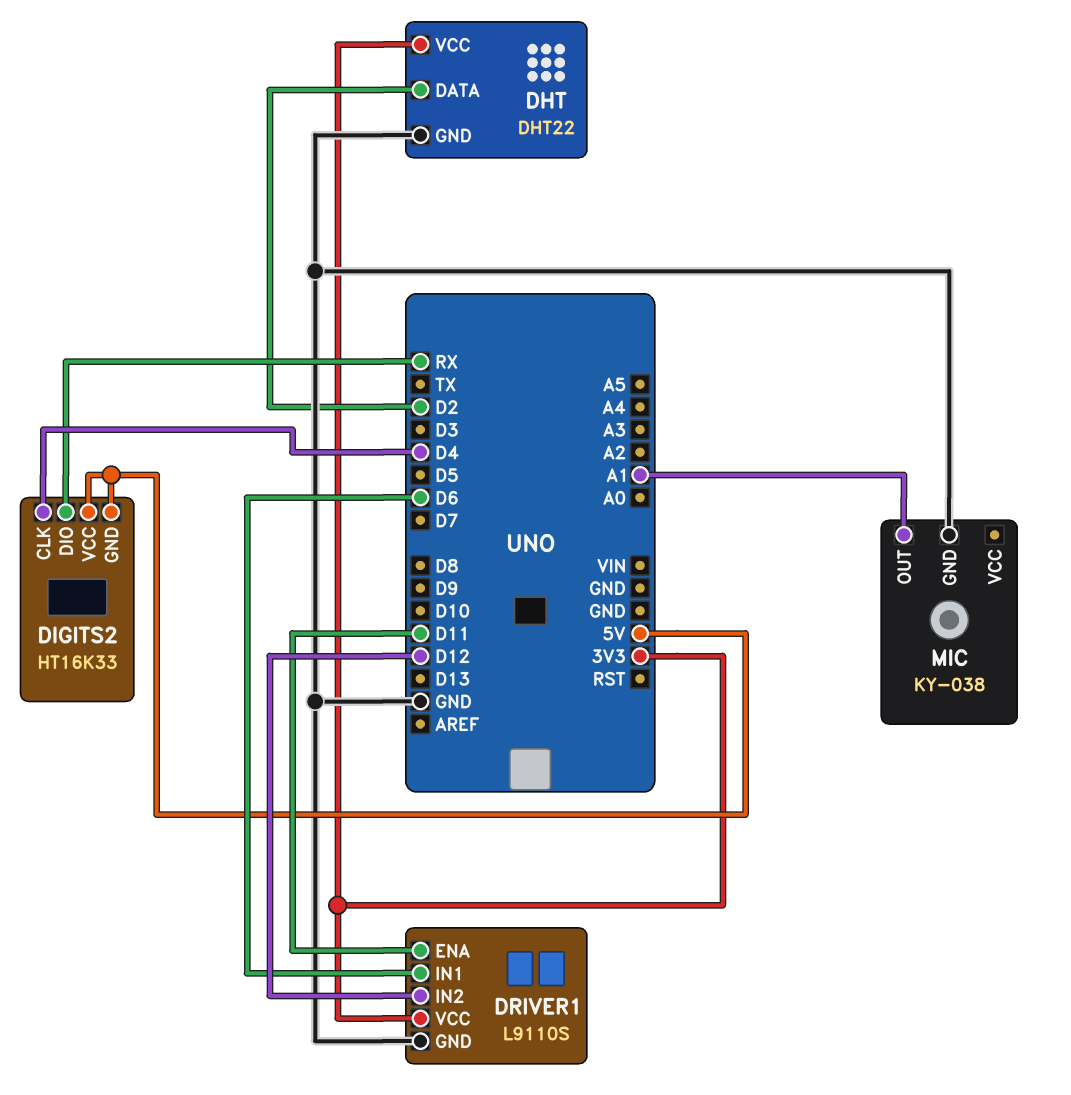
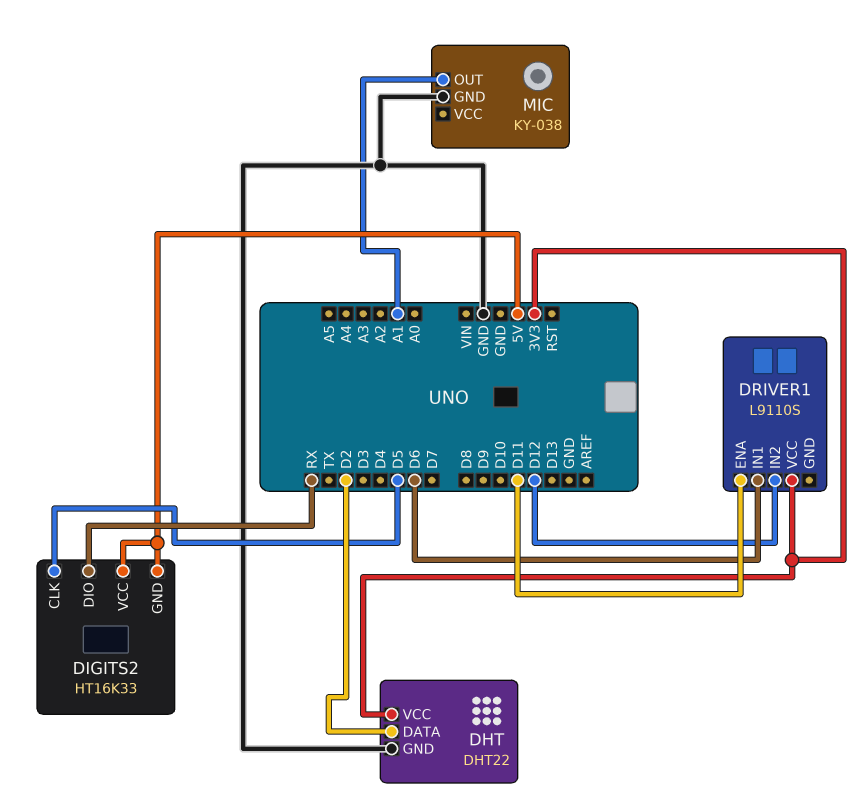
DIGITS2 pin CLK: D4 -> D5
DRIVER1 pin GND: GND -> none

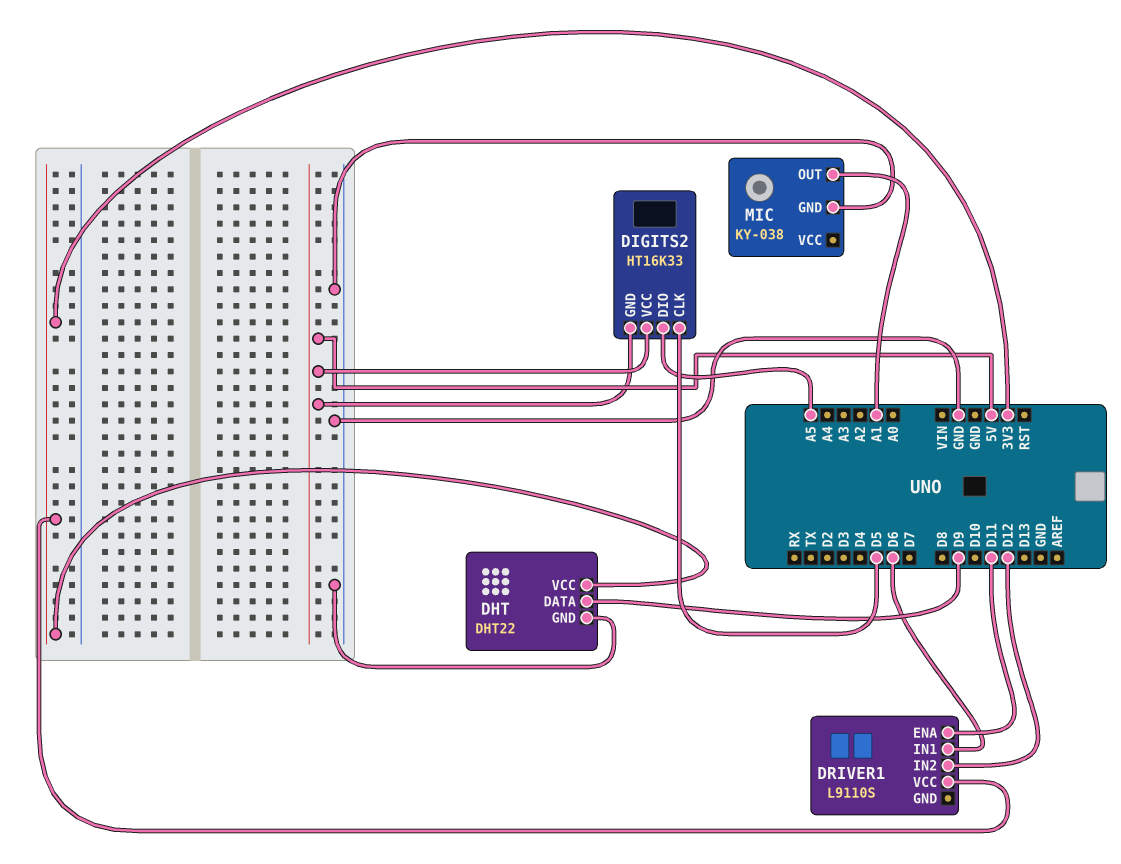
DHT pin DATA: D2 -> D9
DIGITS2 pin DIO: RX -> A5

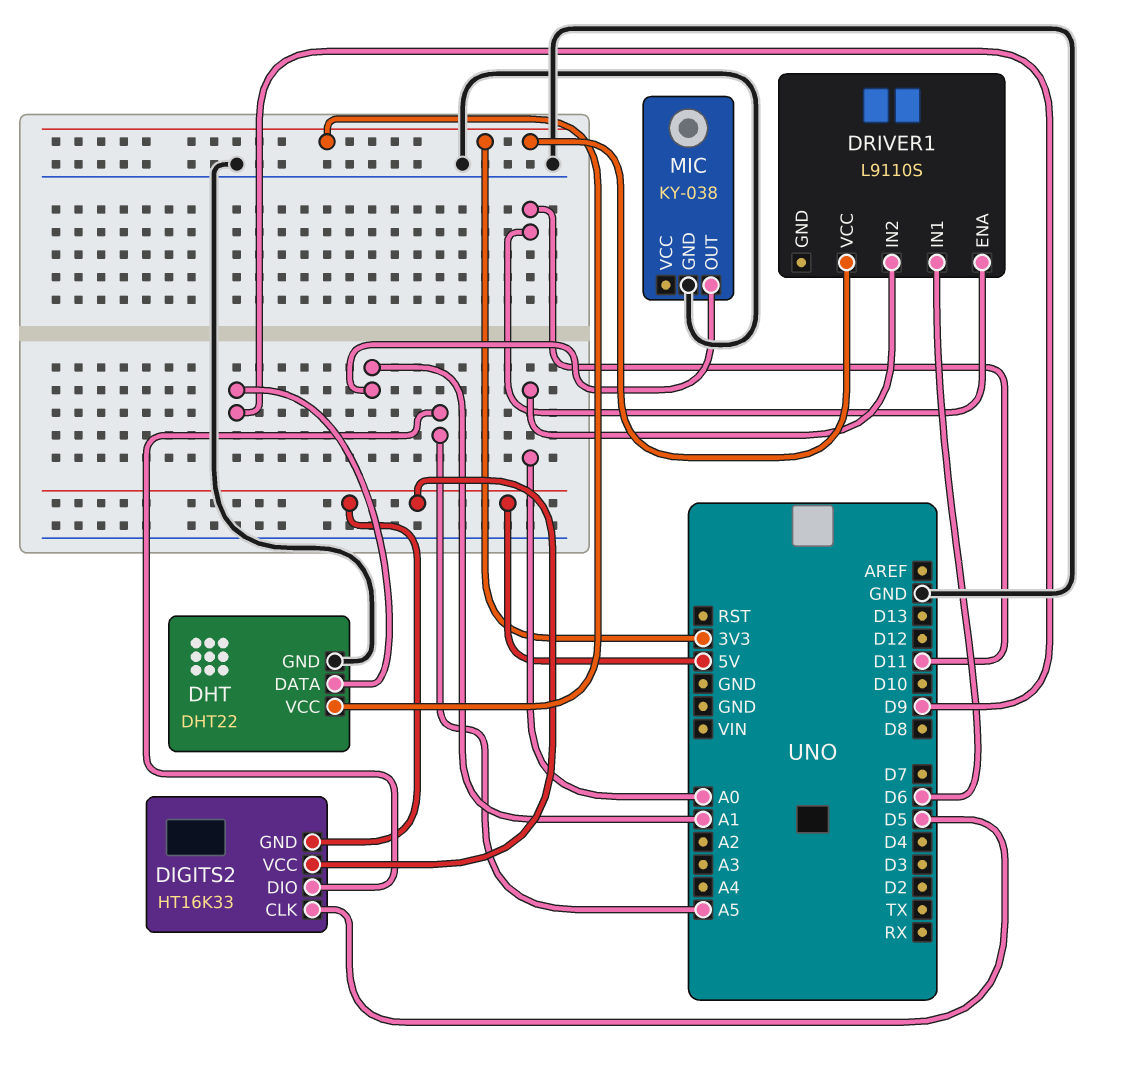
DRIVER1 pin IN2: D12 -> A0

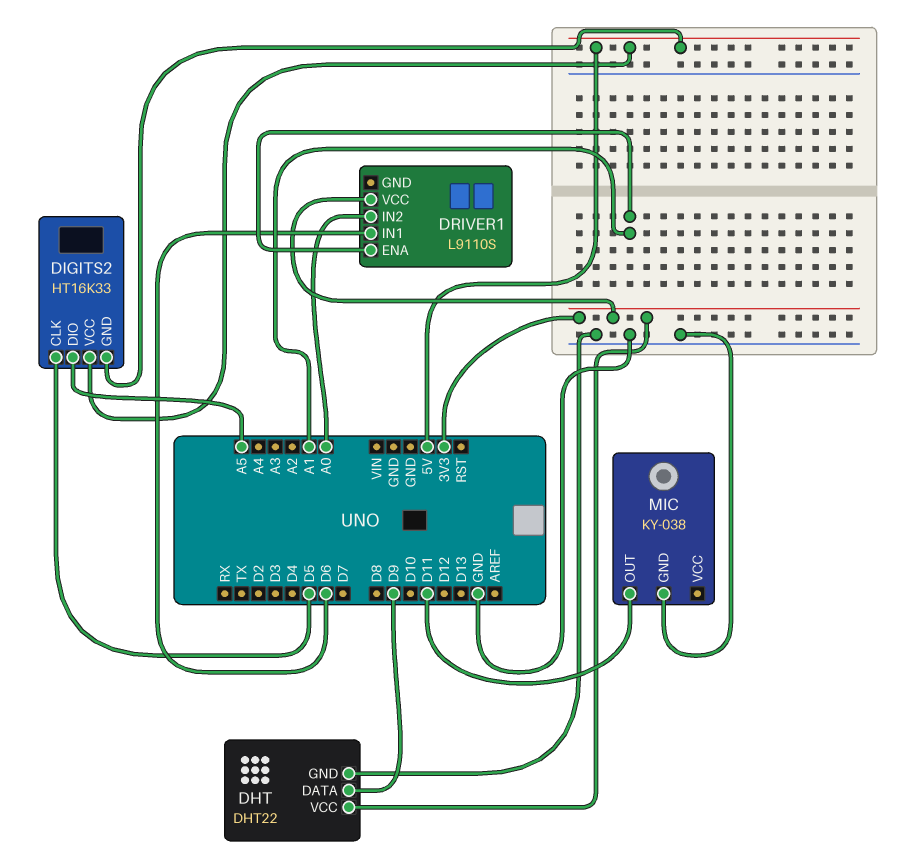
DRIVER1 pin ENA: D11 -> A1
MIC pin OUT: A1 -> D11

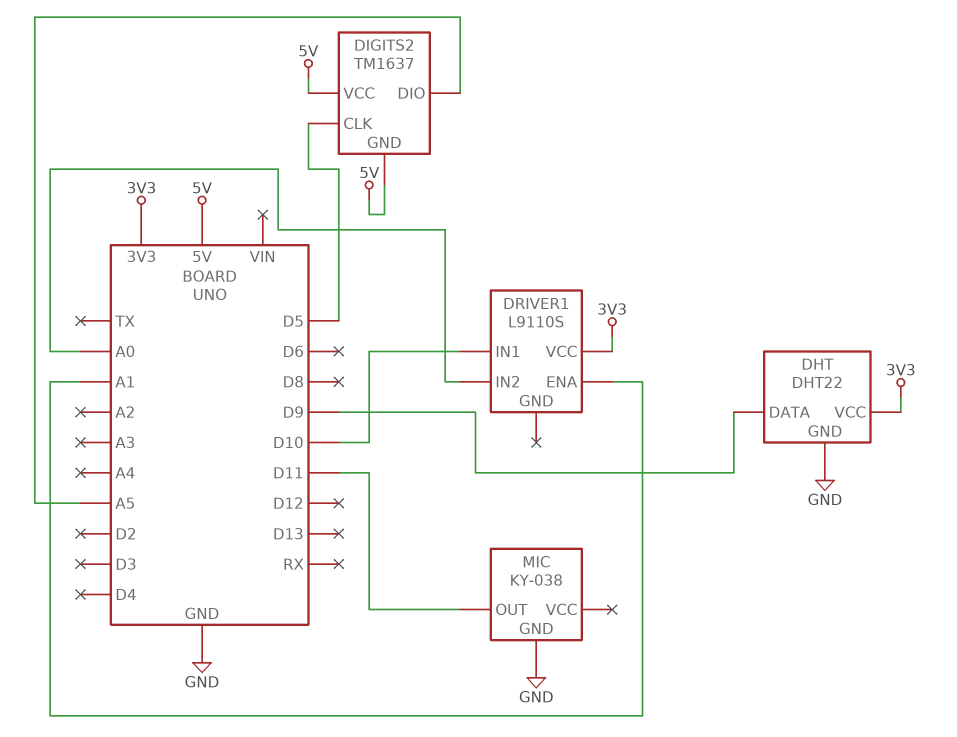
DIGITS2: HT16K33 -> TM1637
DRIVER1 pin IN1: D6 -> D10

